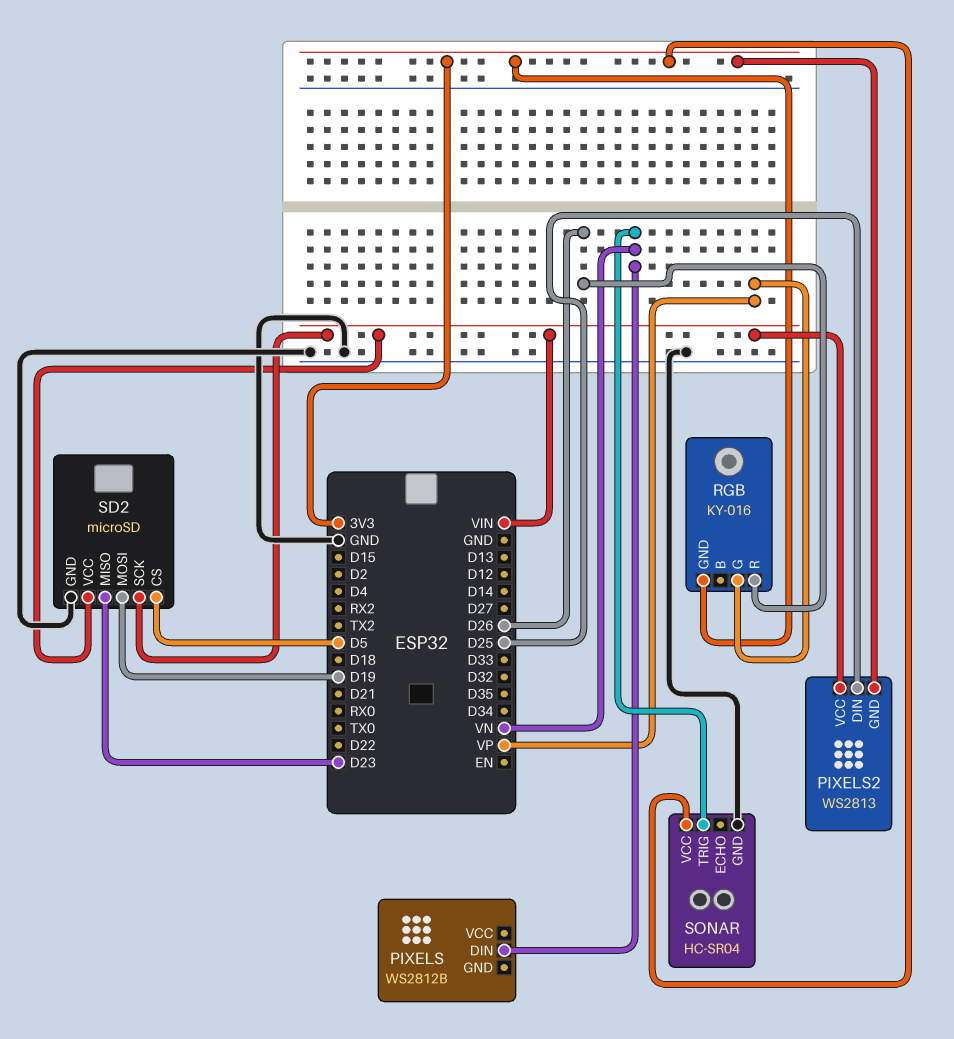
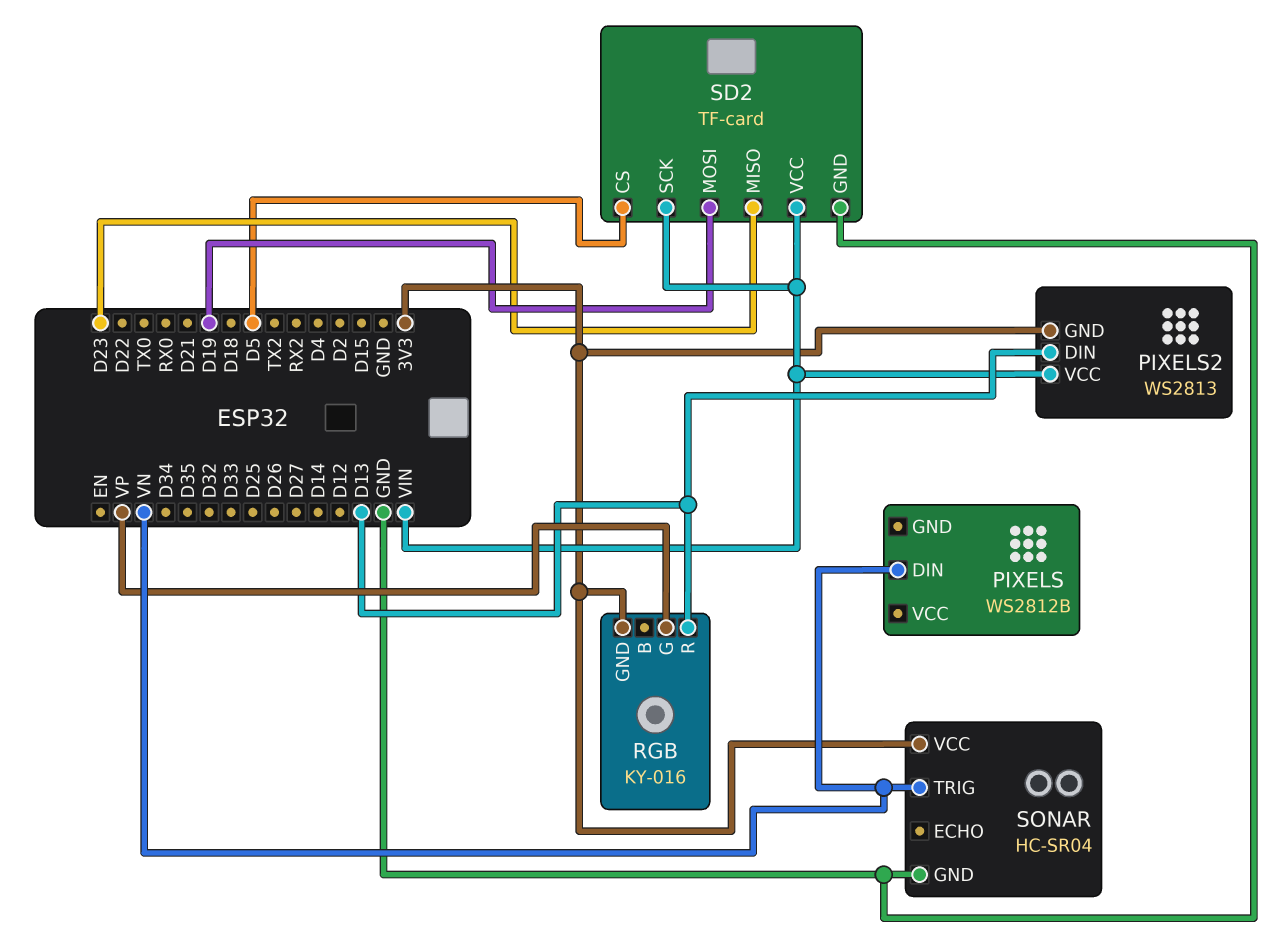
PIXELS2 pin DIN: D25 -> D13
RGB pin R: D26 -> D13
SD2: microSD -> TF-card

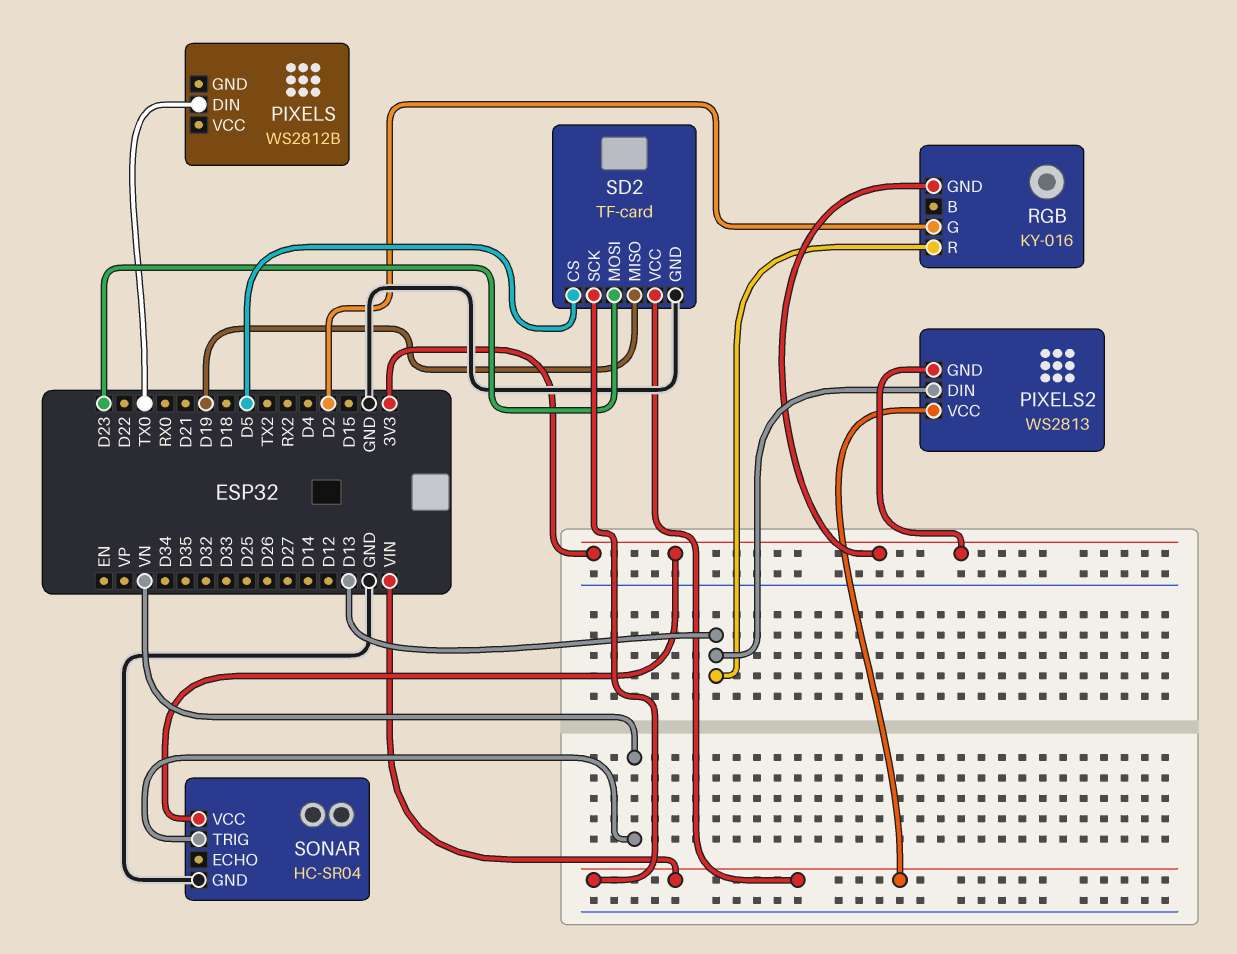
PIXELS pin DIN: VN -> TX0
RGB pin G: VP -> D2
SD2 pin MISO: D23 -> D19
SD2 pin MOSI: D19 -> D23

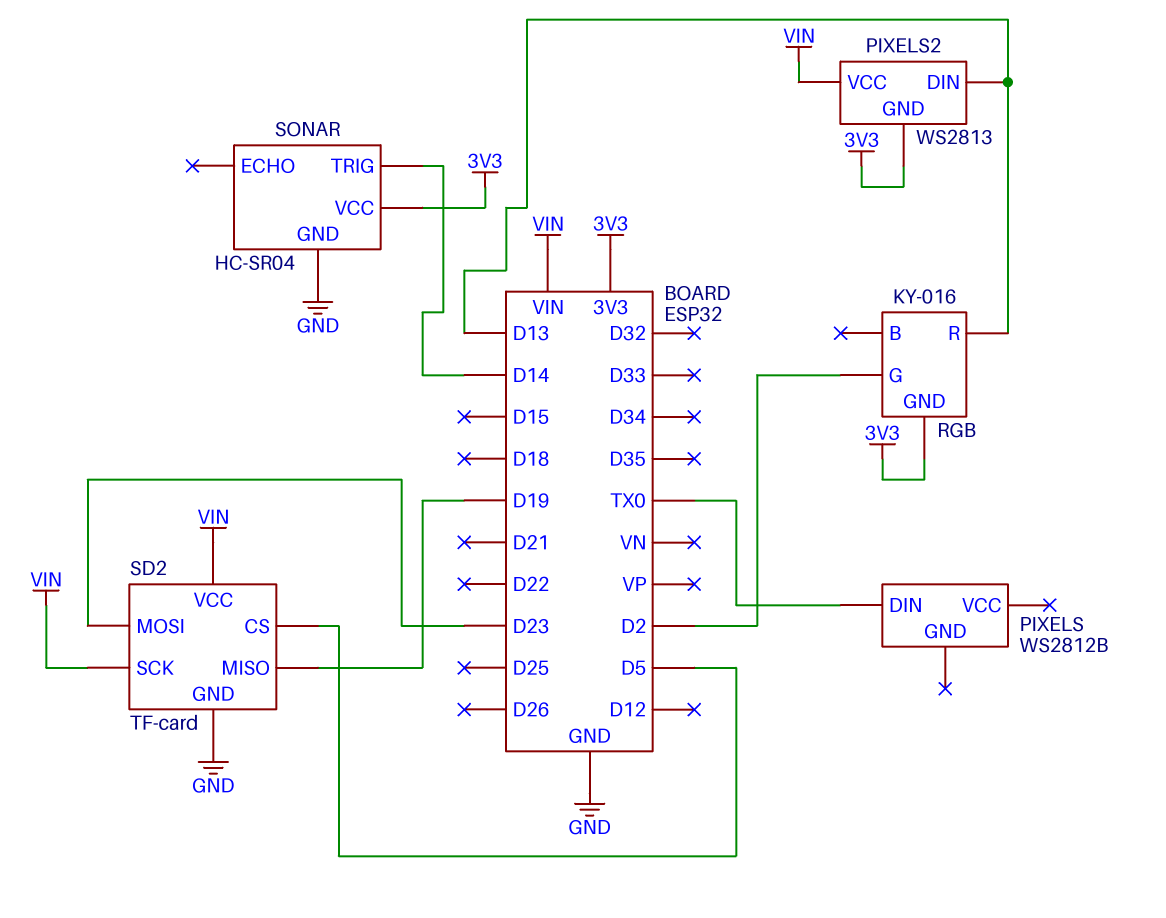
SONAR pin TRIG: VN -> D14

